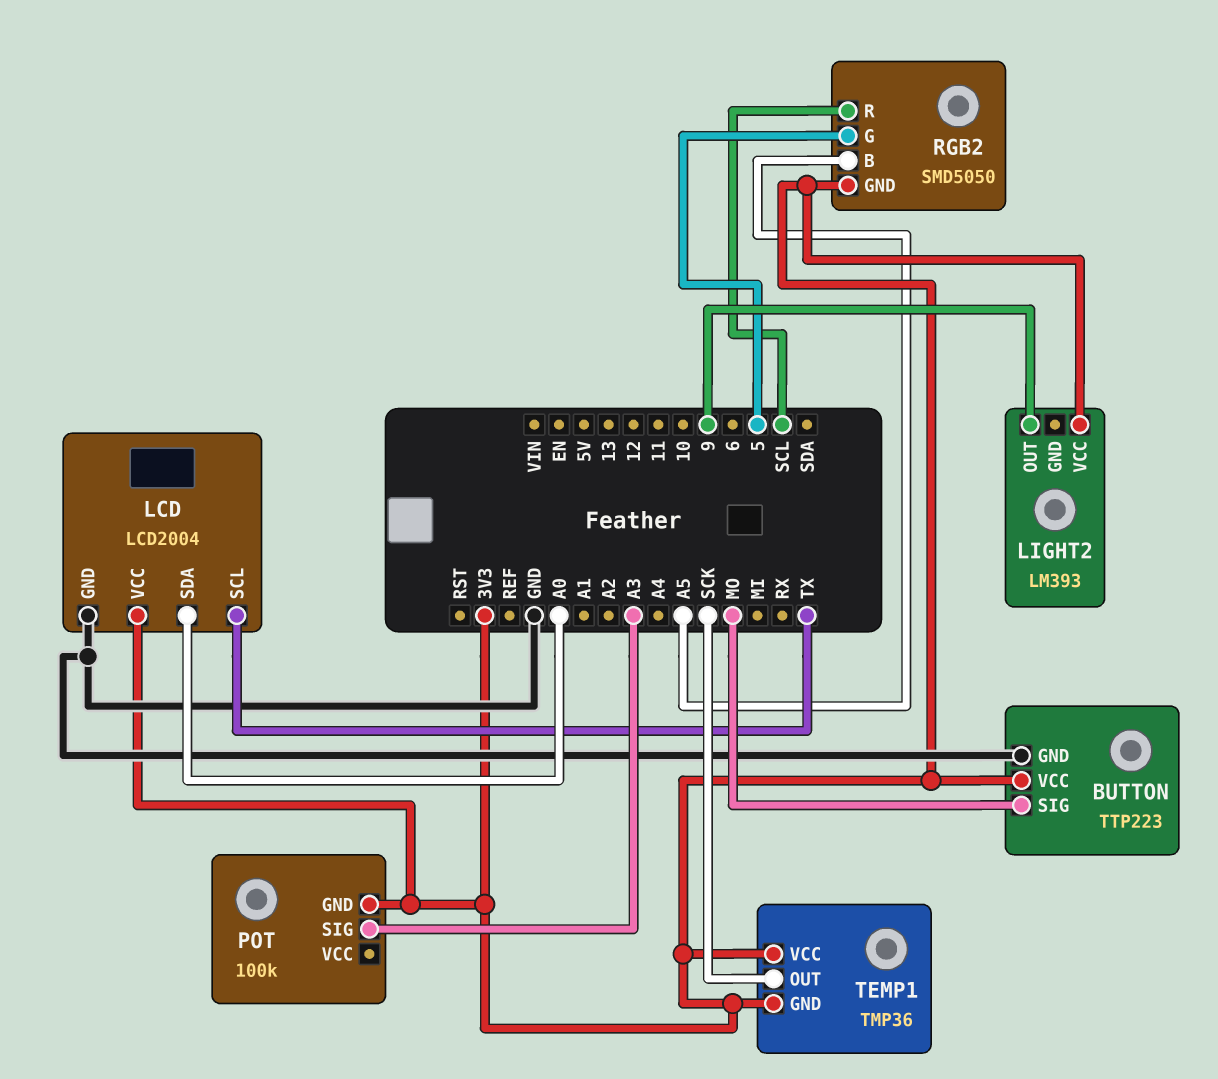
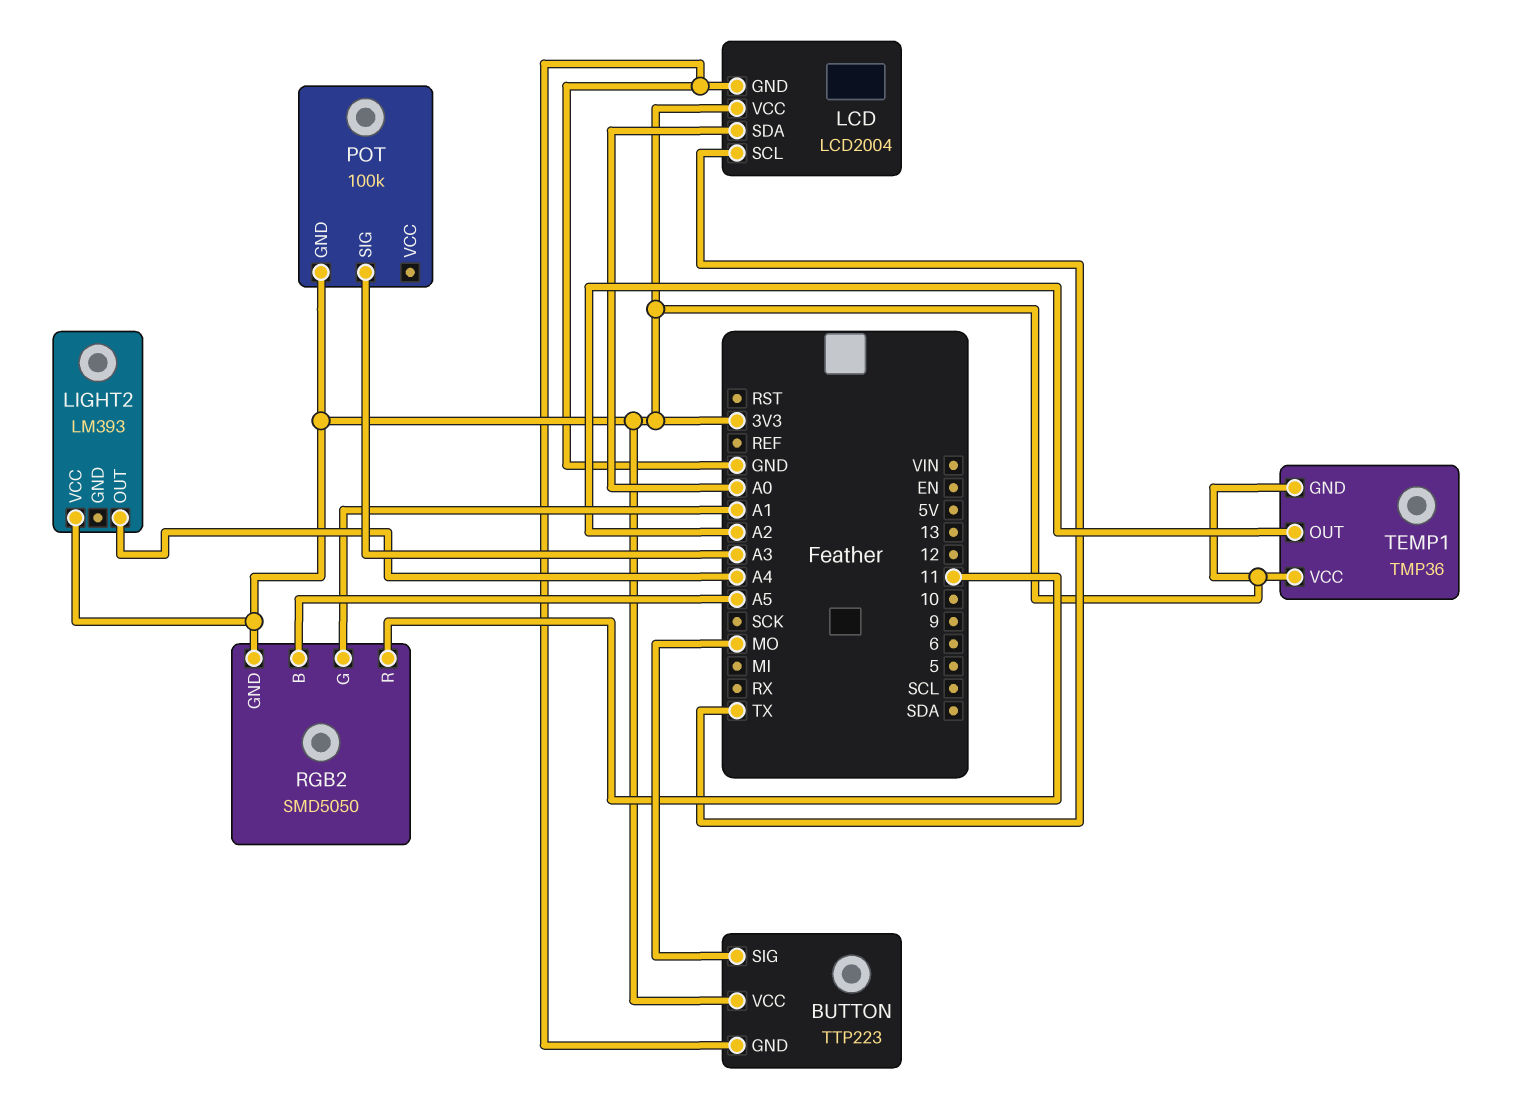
LIGHT2 pin OUT: 9 -> A4
RGB2 pin G: 5 -> A1
RGB2 pin R: SCL -> 11
TEMP1 pin OUT: SCK -> A2

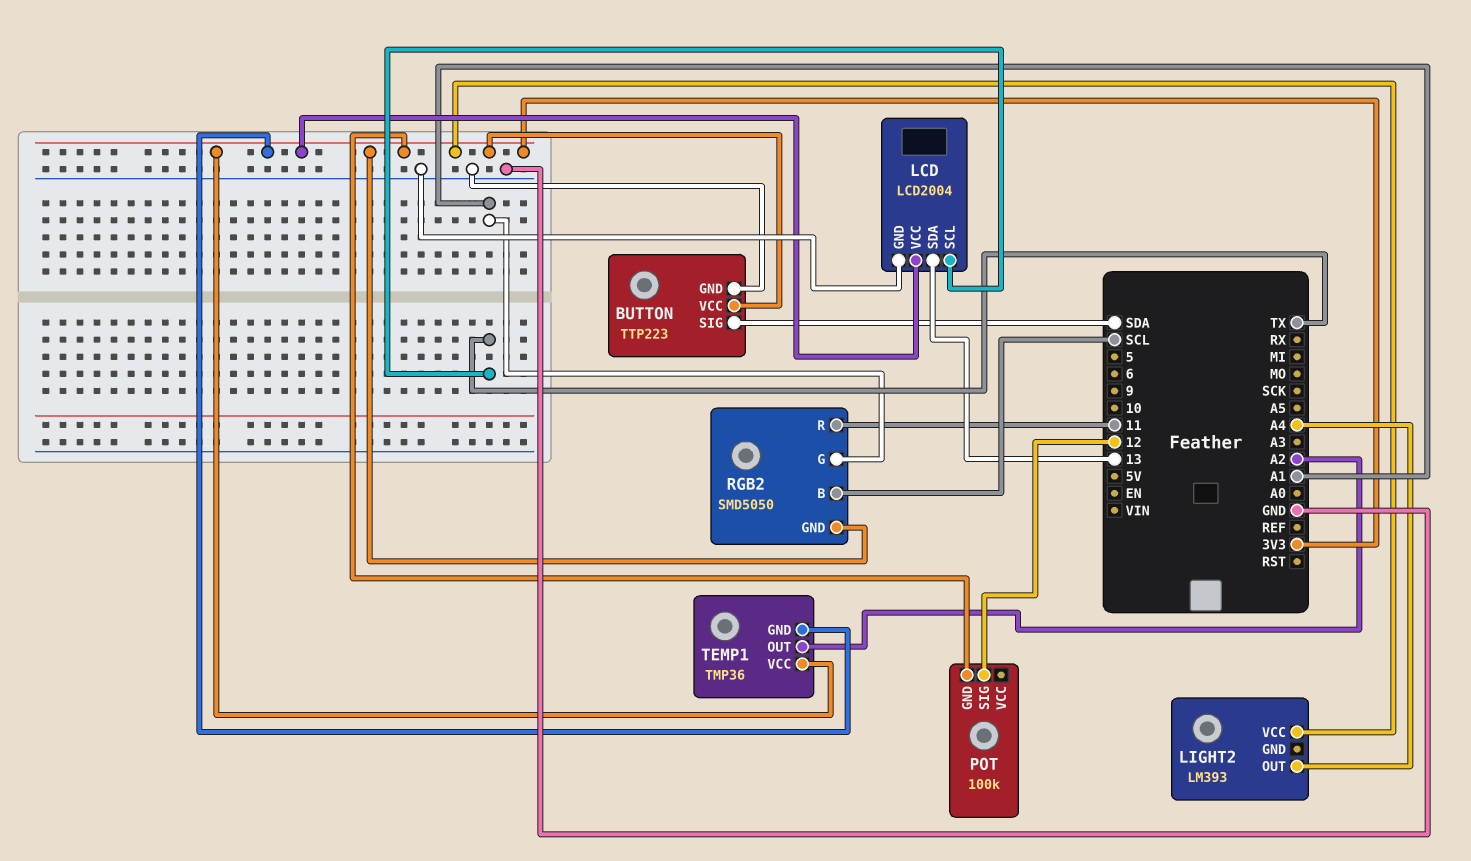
BUTTON pin SIG: MO -> SDA
LCD pin SDA: A0 -> 13
POT pin SIG: A3 -> 12
RGB2 pin B: A5 -> SCL

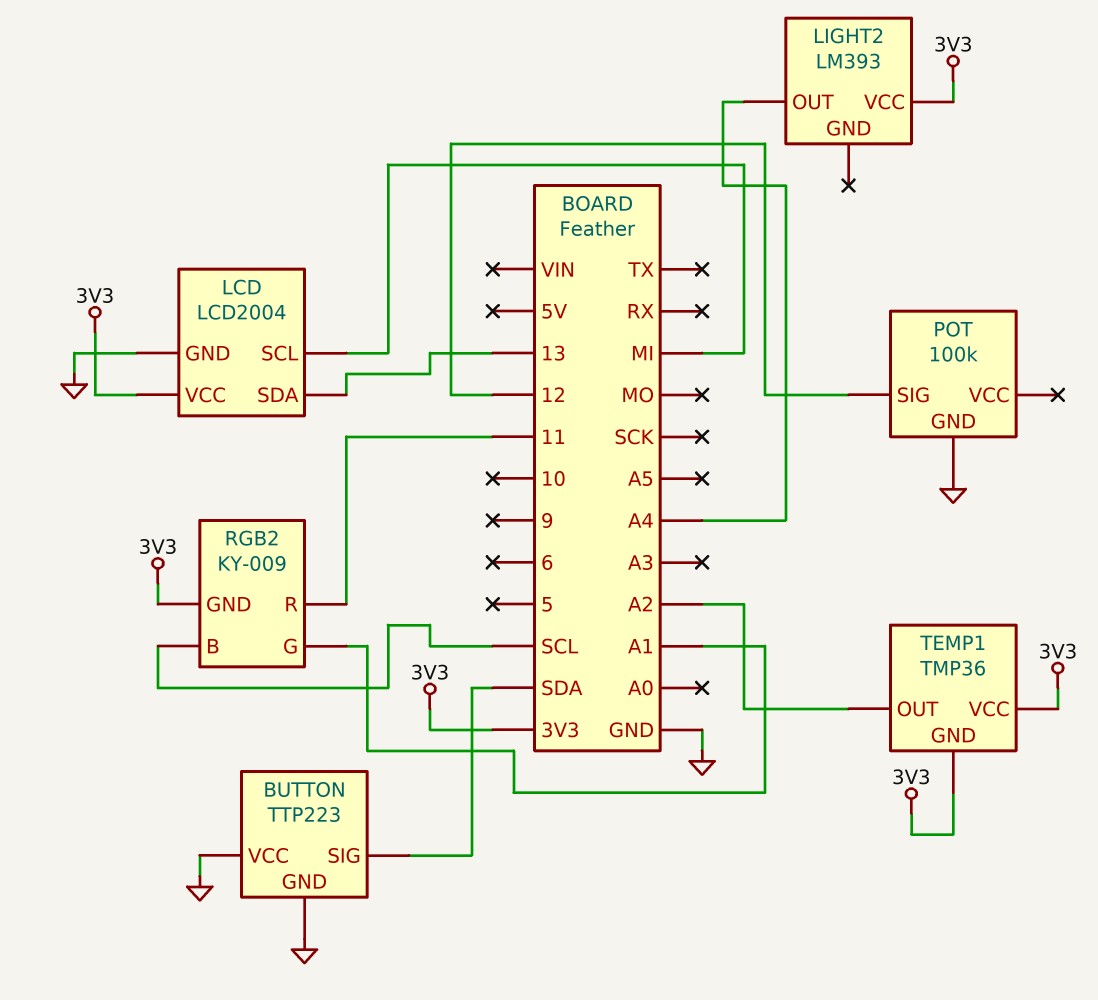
BUTTON pin VCC: 3V3 -> GND
LCD pin SCL: TX -> MI
POT pin GND: 3V3 -> GND
RGB2: SMD5050 -> KY-009

